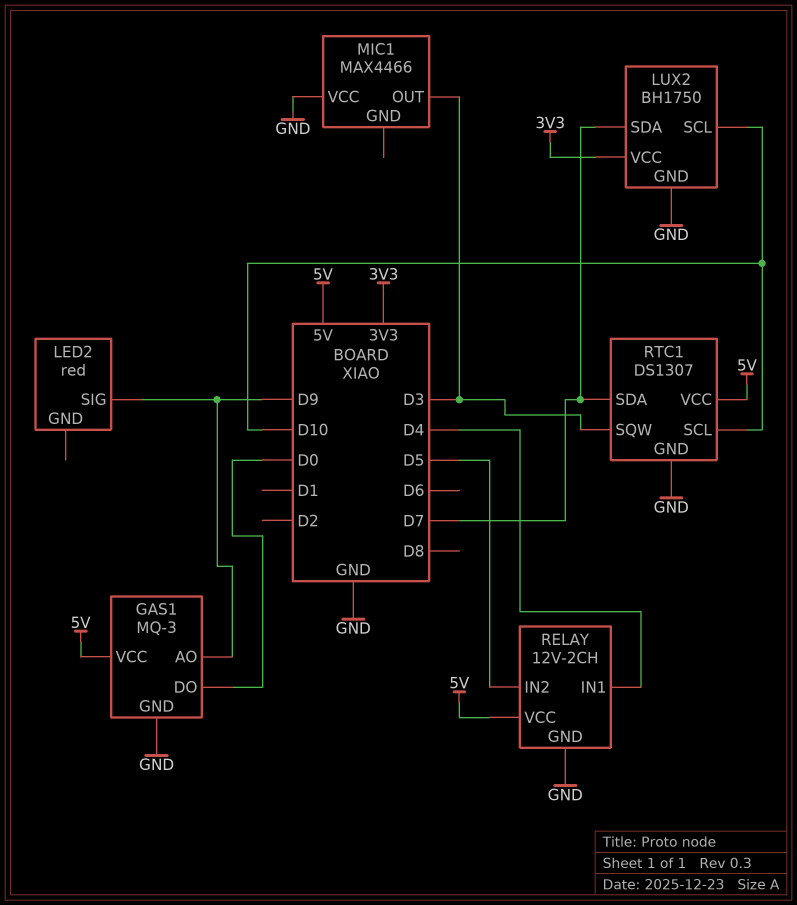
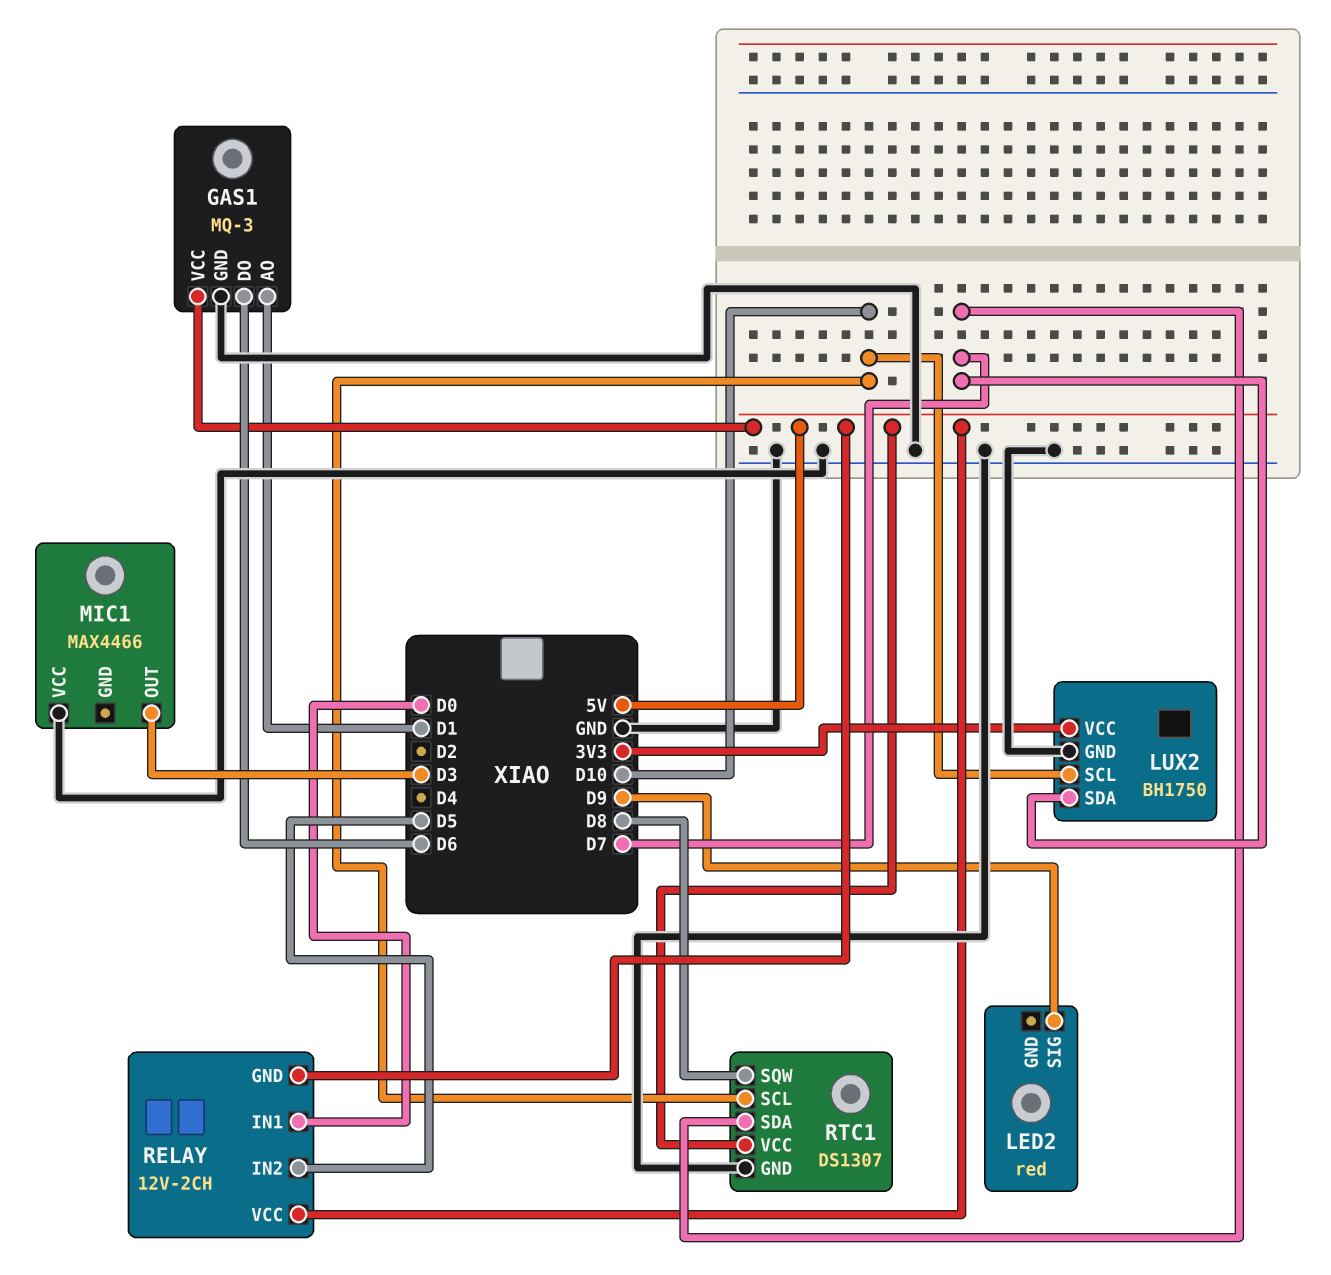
GAS1 pin AO: D9 -> D1
GAS1 pin DO: D0 -> D6
RELAY pin GND: GND -> 5V
RELAY pin IN1: D4 -> D0
RTC1 pin SQW: D3 -> D8

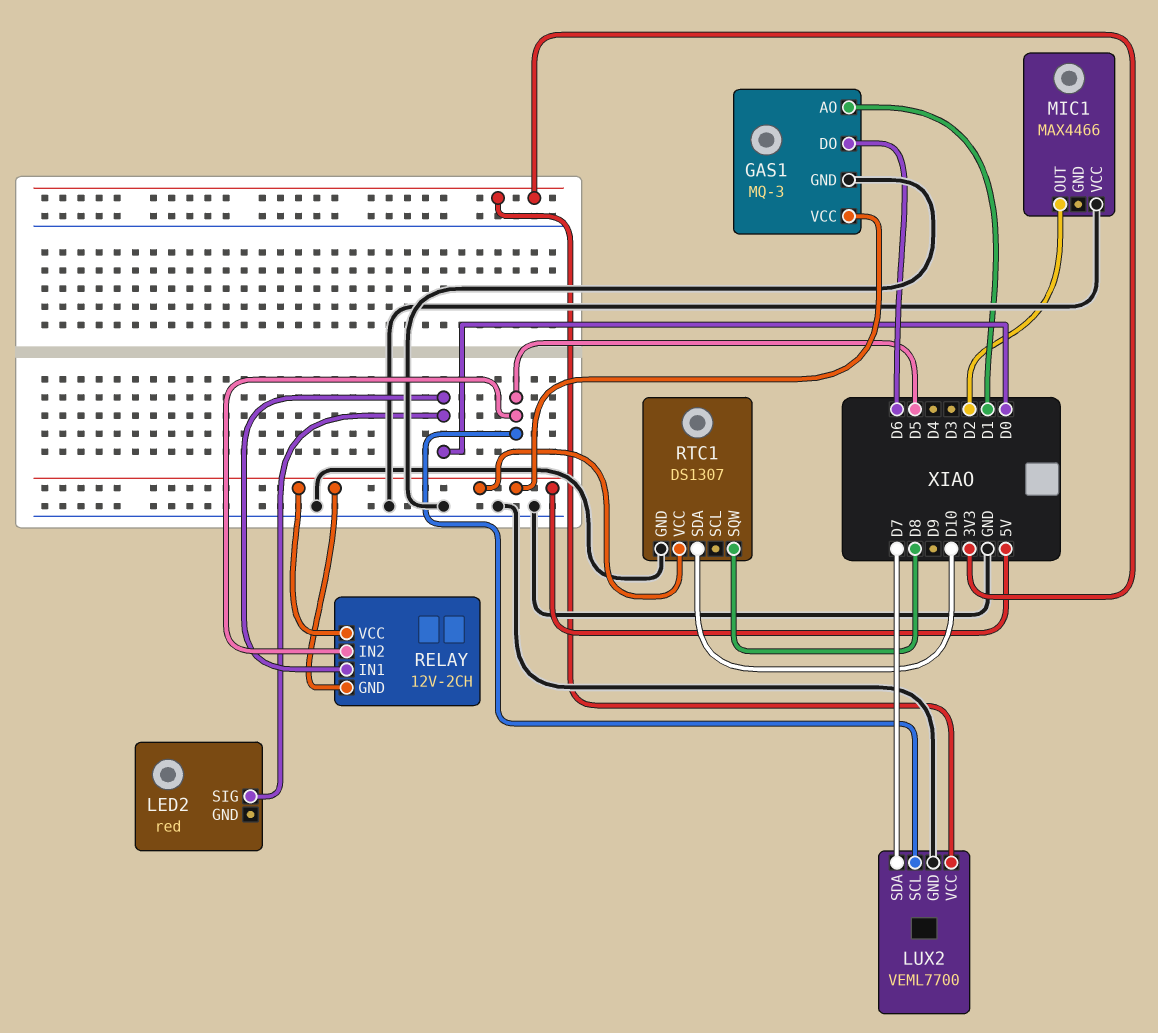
LED2 pin SIG: D9 -> D0
LUX2: BH1750 -> VEML7700
LUX2 pin SCL: D10 -> D5
MIC1 pin OUT: D3 -> D2
RTC1 pin SCL: D10 -> none
RTC1 pin SDA: D7 -> D10

